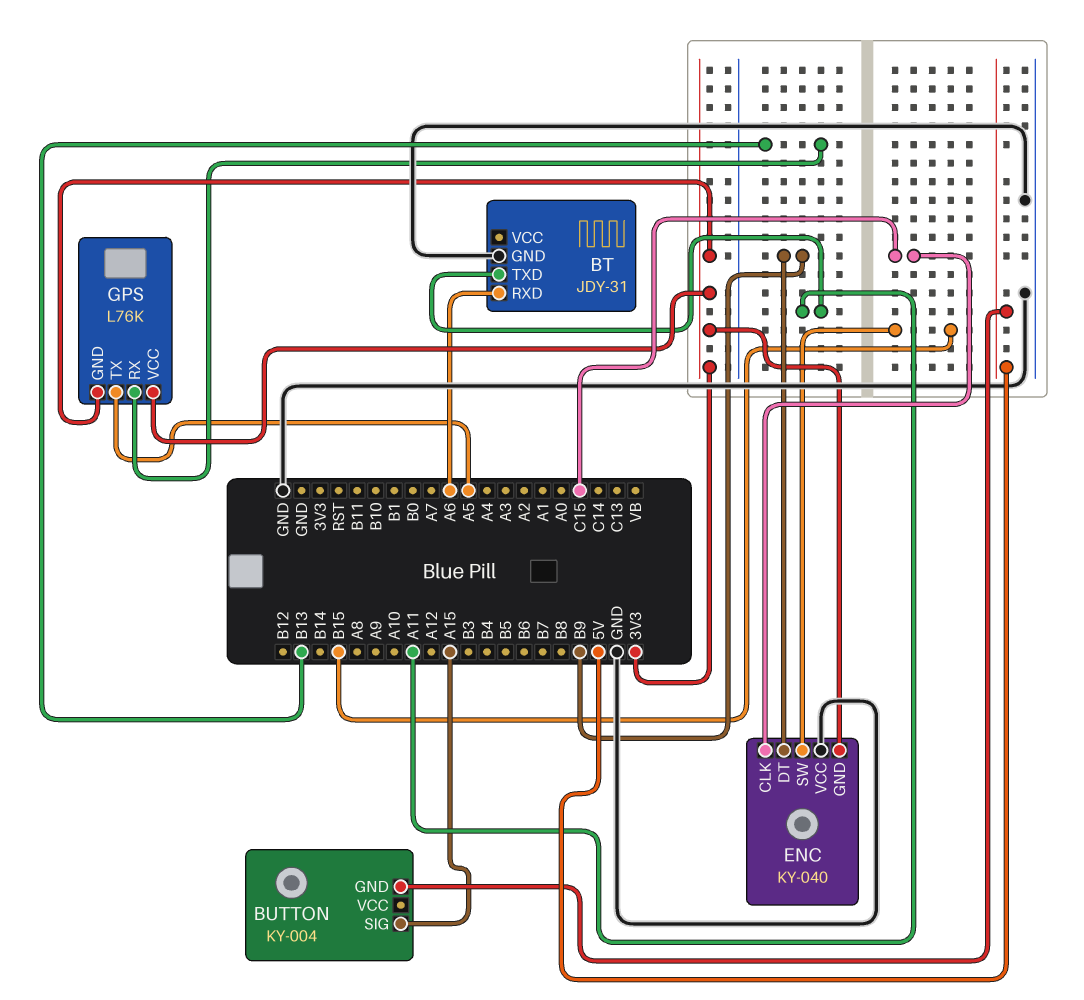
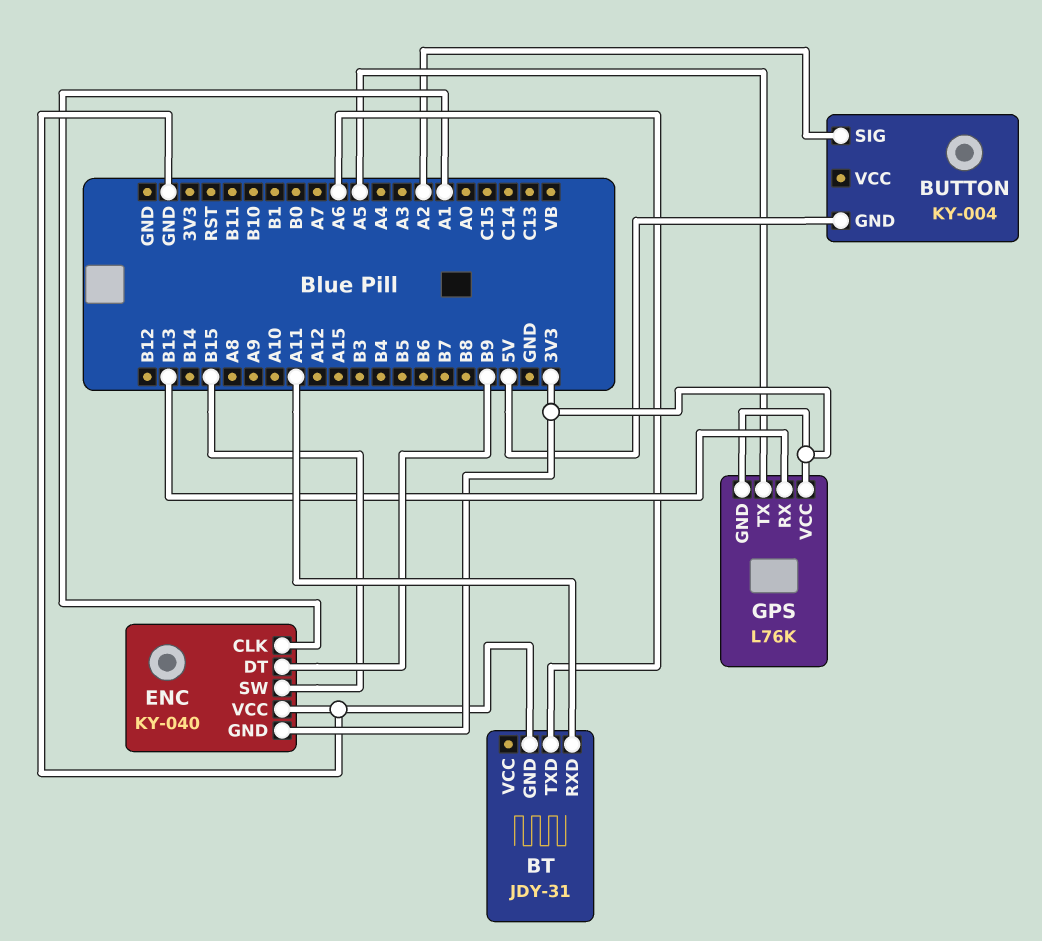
BT pin RXD: A6 -> A11
BT pin TXD: A11 -> A6
BUTTON pin SIG: A15 -> A2
ENC pin CLK: C15 -> A1

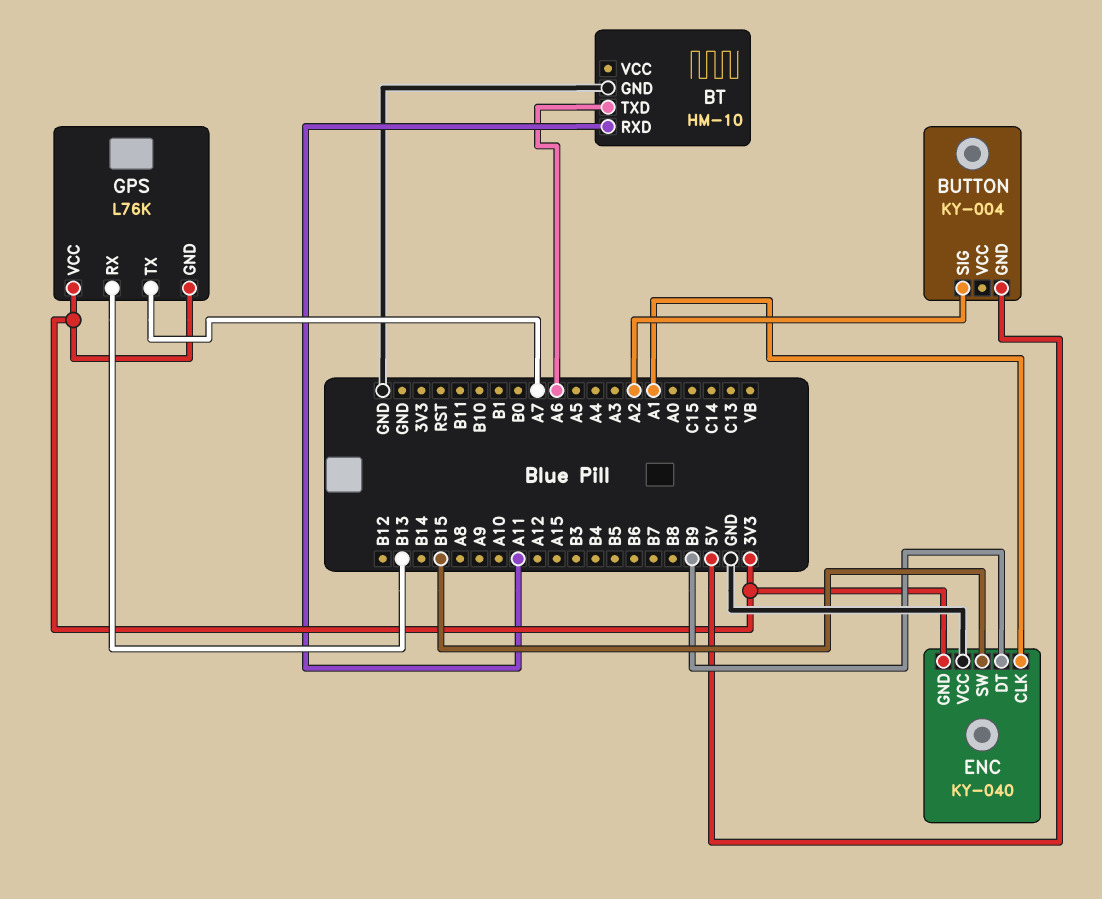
BT: JDY-31 -> HM-10
GPS pin TX: A5 -> A7

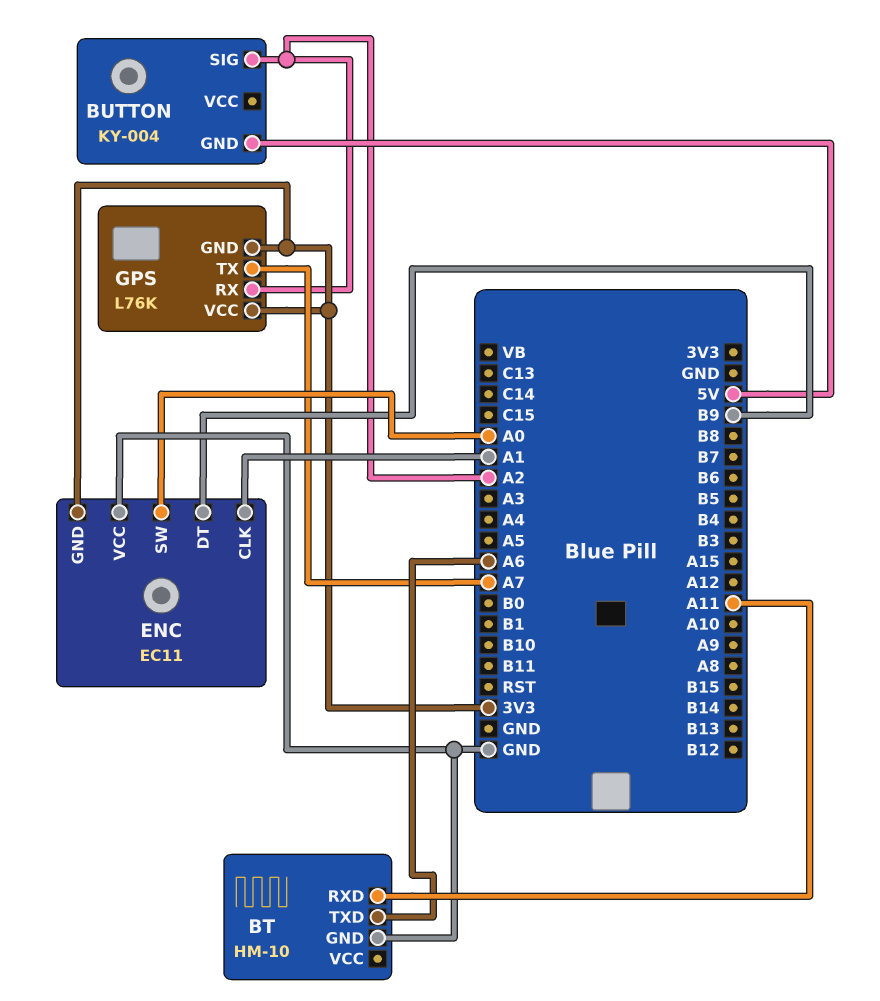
ENC: KY-040 -> EC11
ENC pin SW: B15 -> A0
GPS pin RX: B13 -> A2

